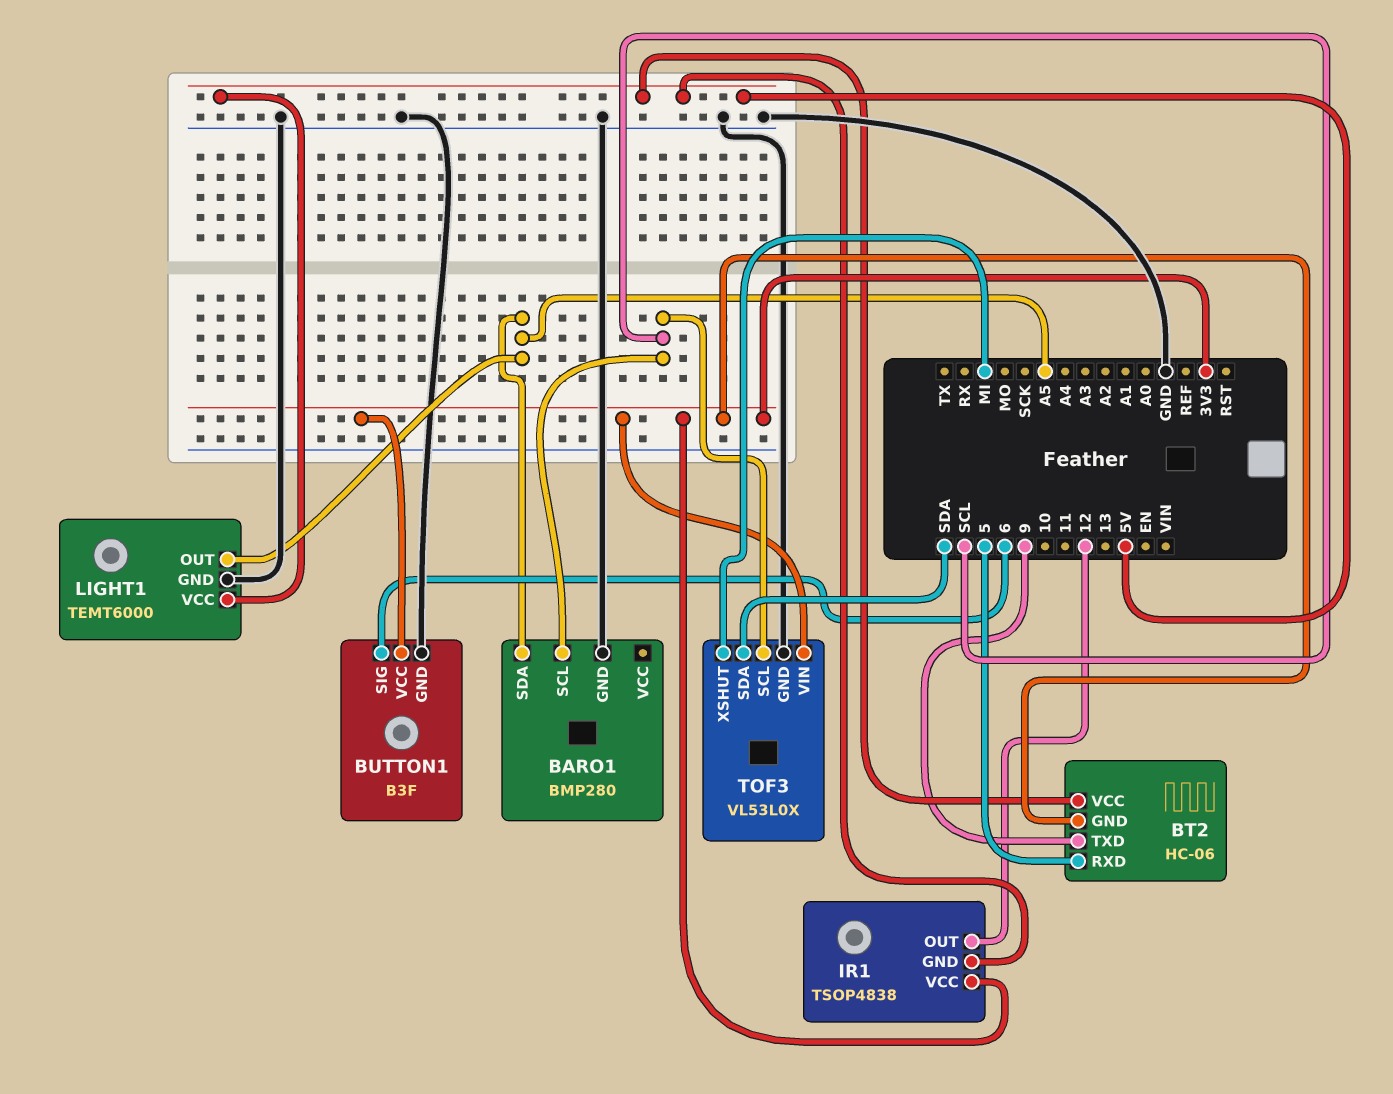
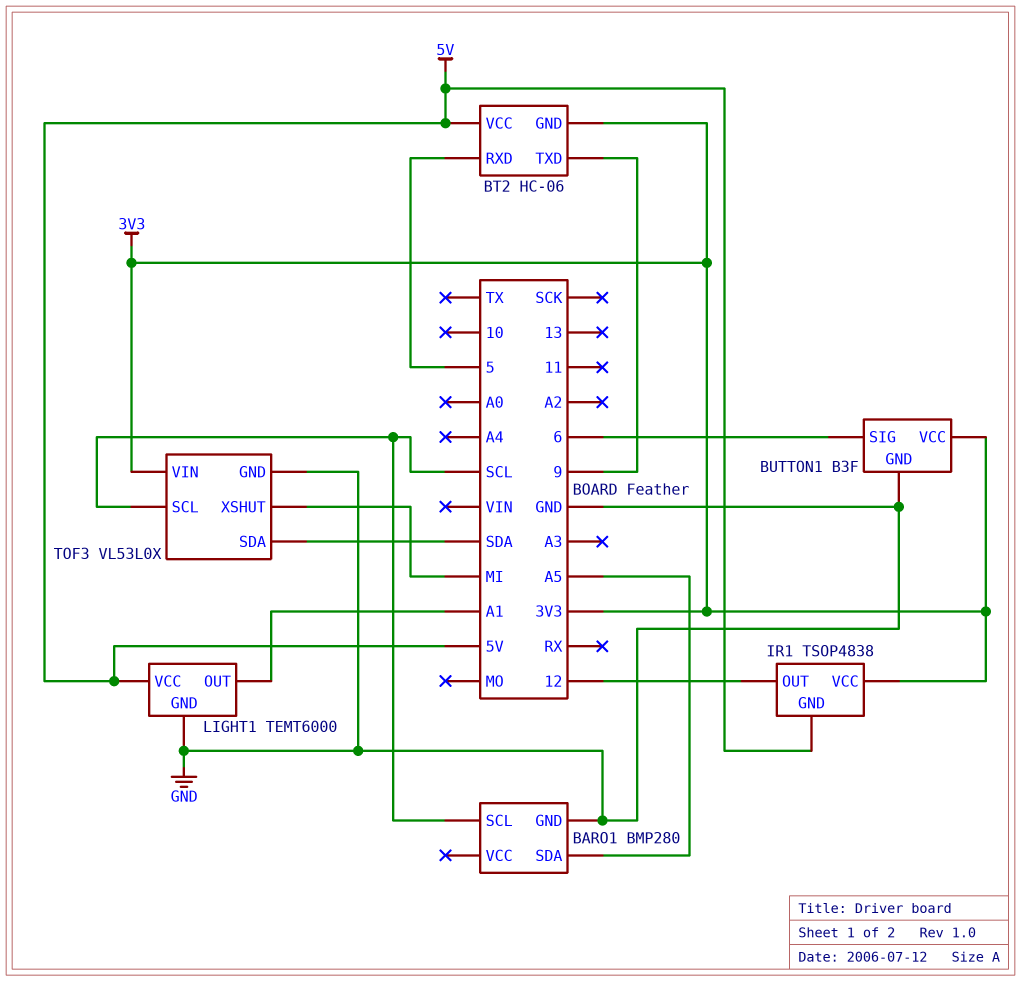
LIGHT1 pin OUT: A5 -> A1

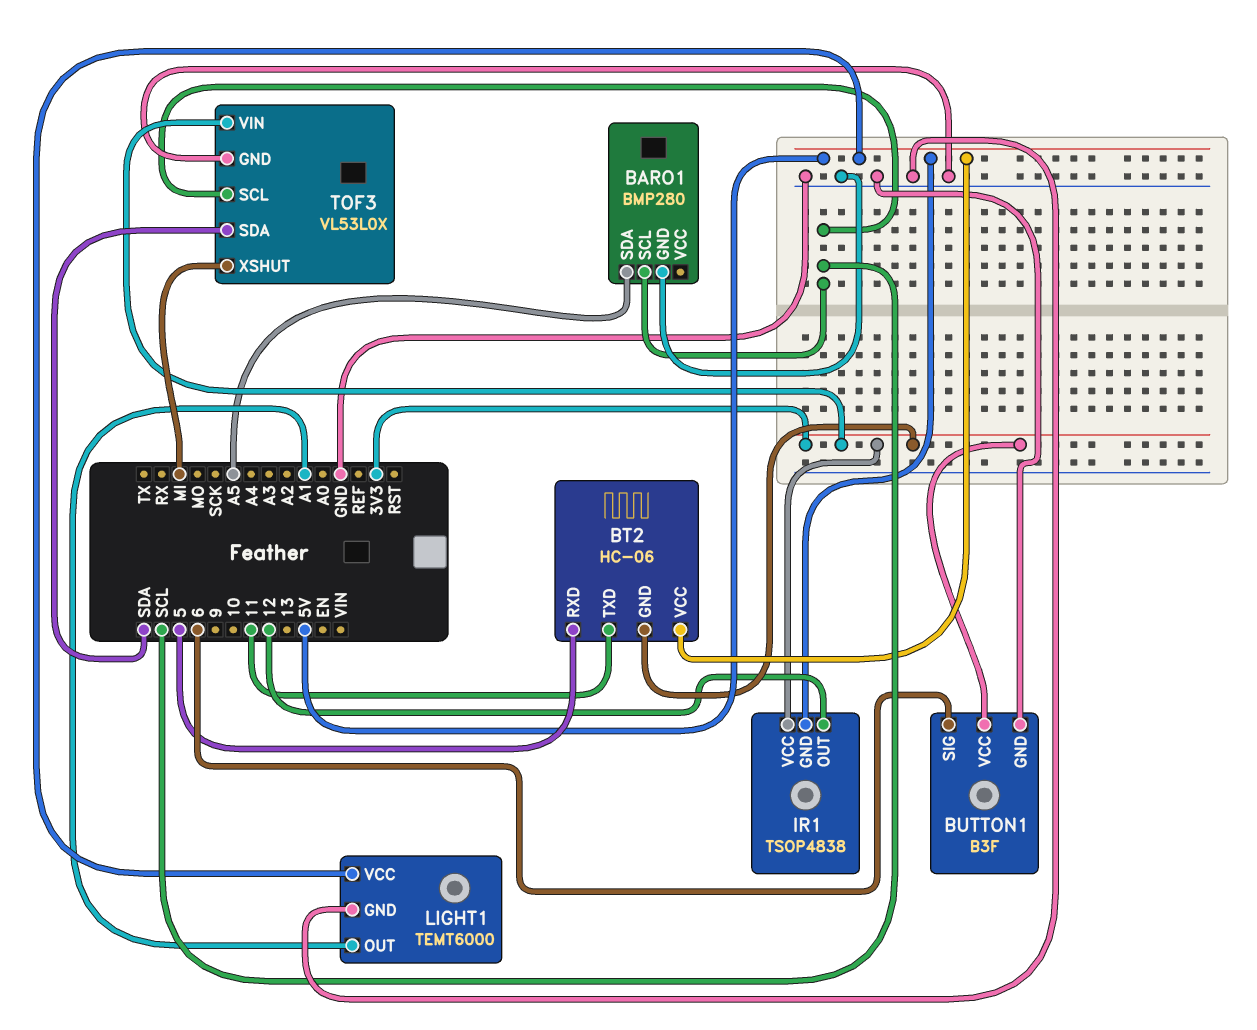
BT2 pin TXD: 9 -> 11

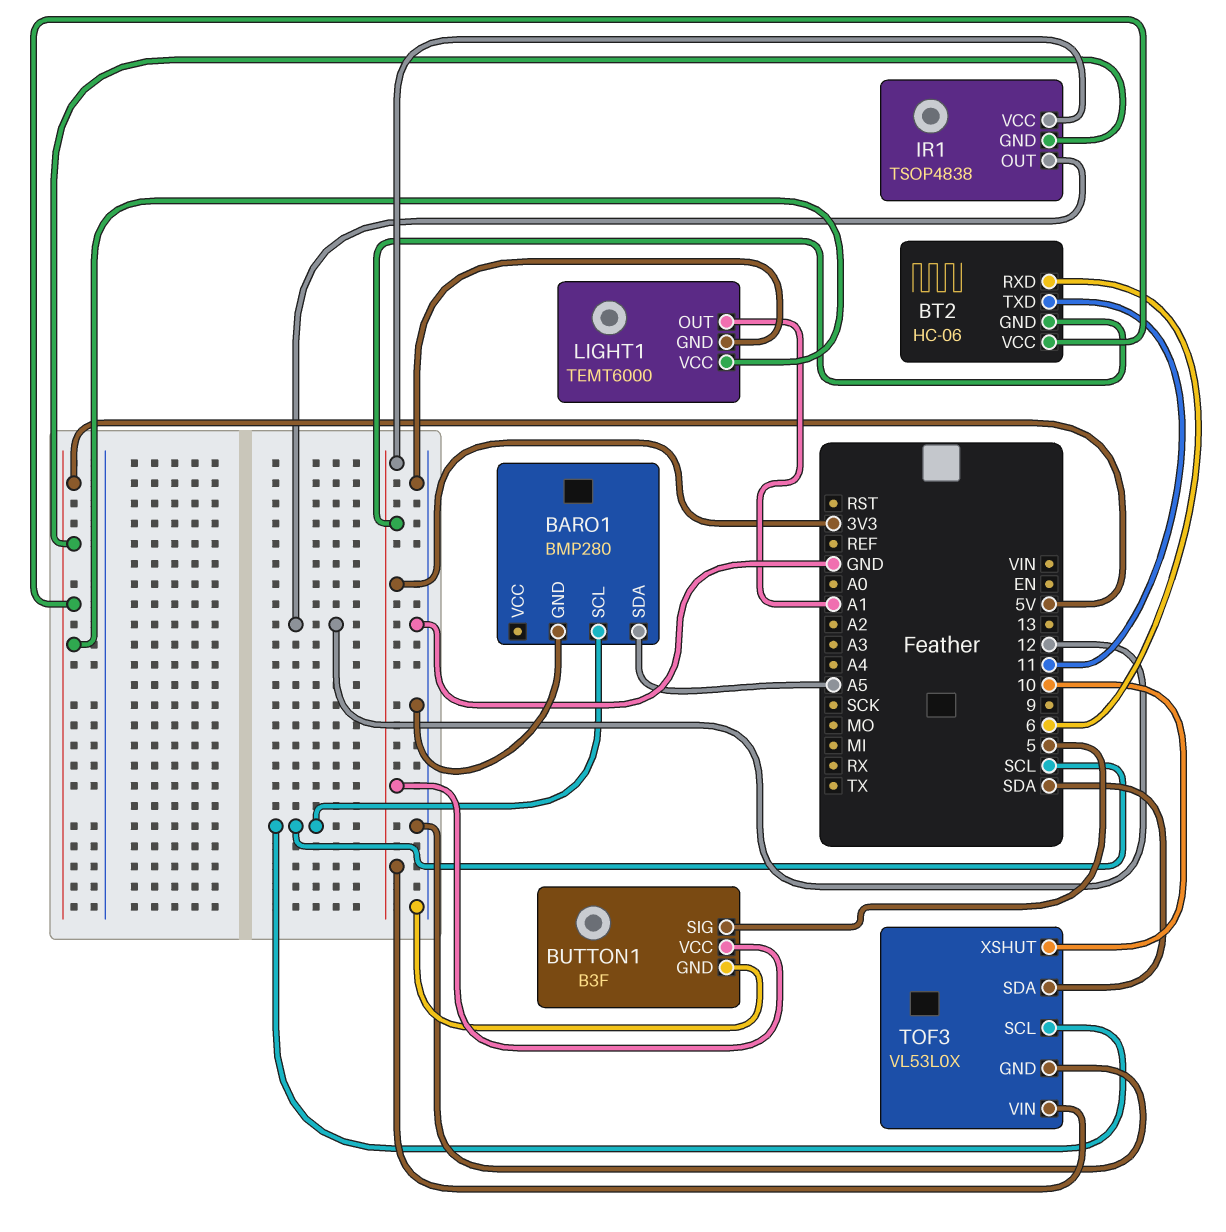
BT2 pin RXD: 5 -> 6
BUTTON1 pin SIG: 6 -> 5
TOF3 pin XSHUT: MI -> 10

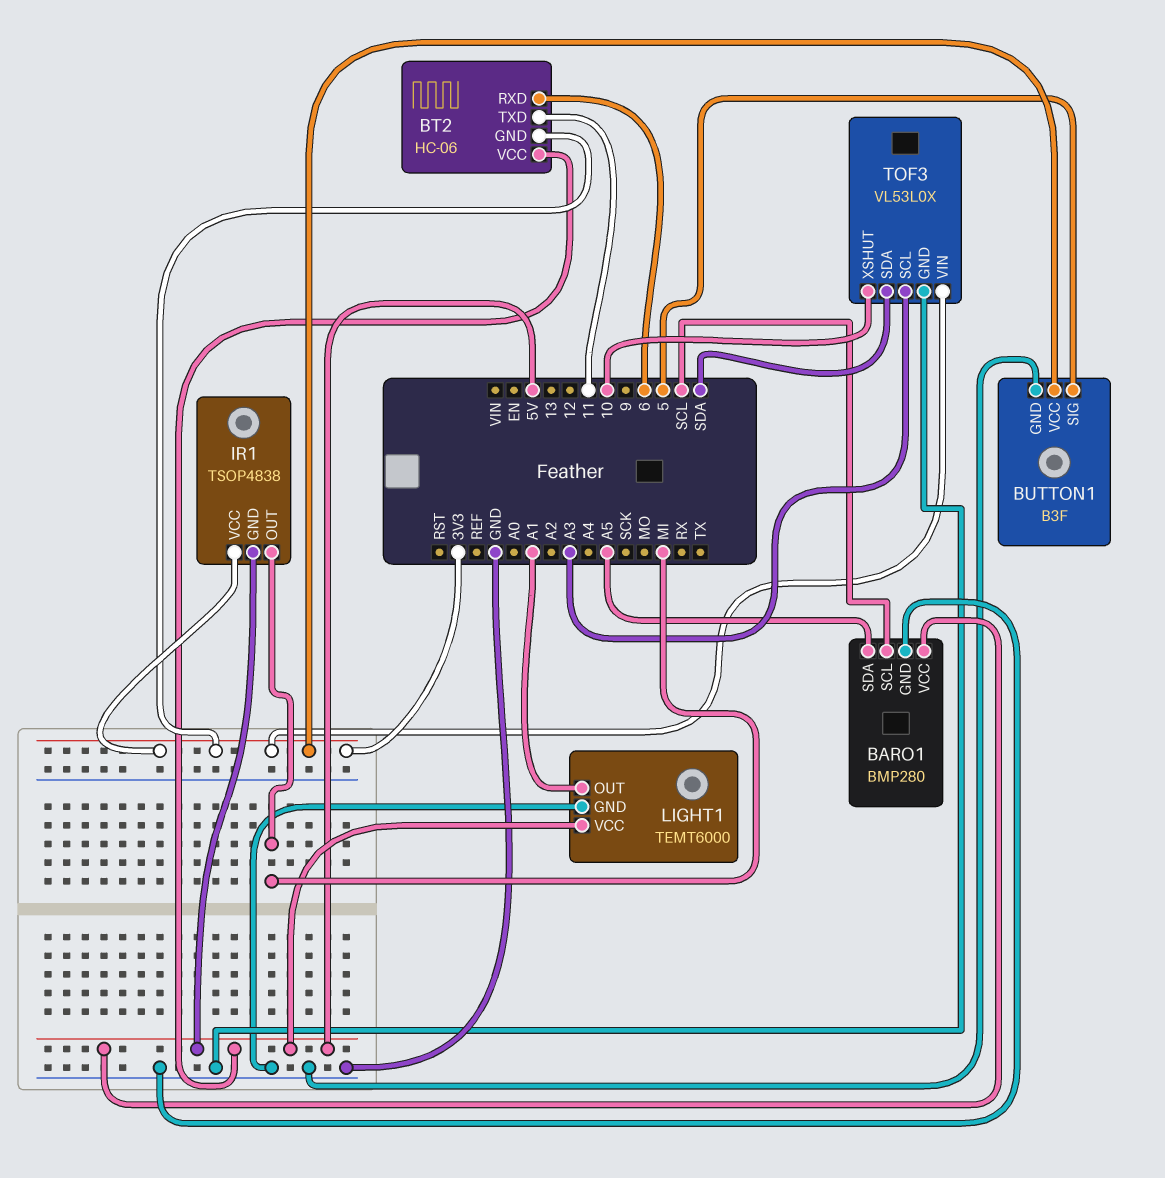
BARO1 pin VCC: none -> 5V
IR1 pin OUT: 12 -> MI
TOF3 pin SCL: SCL -> A3

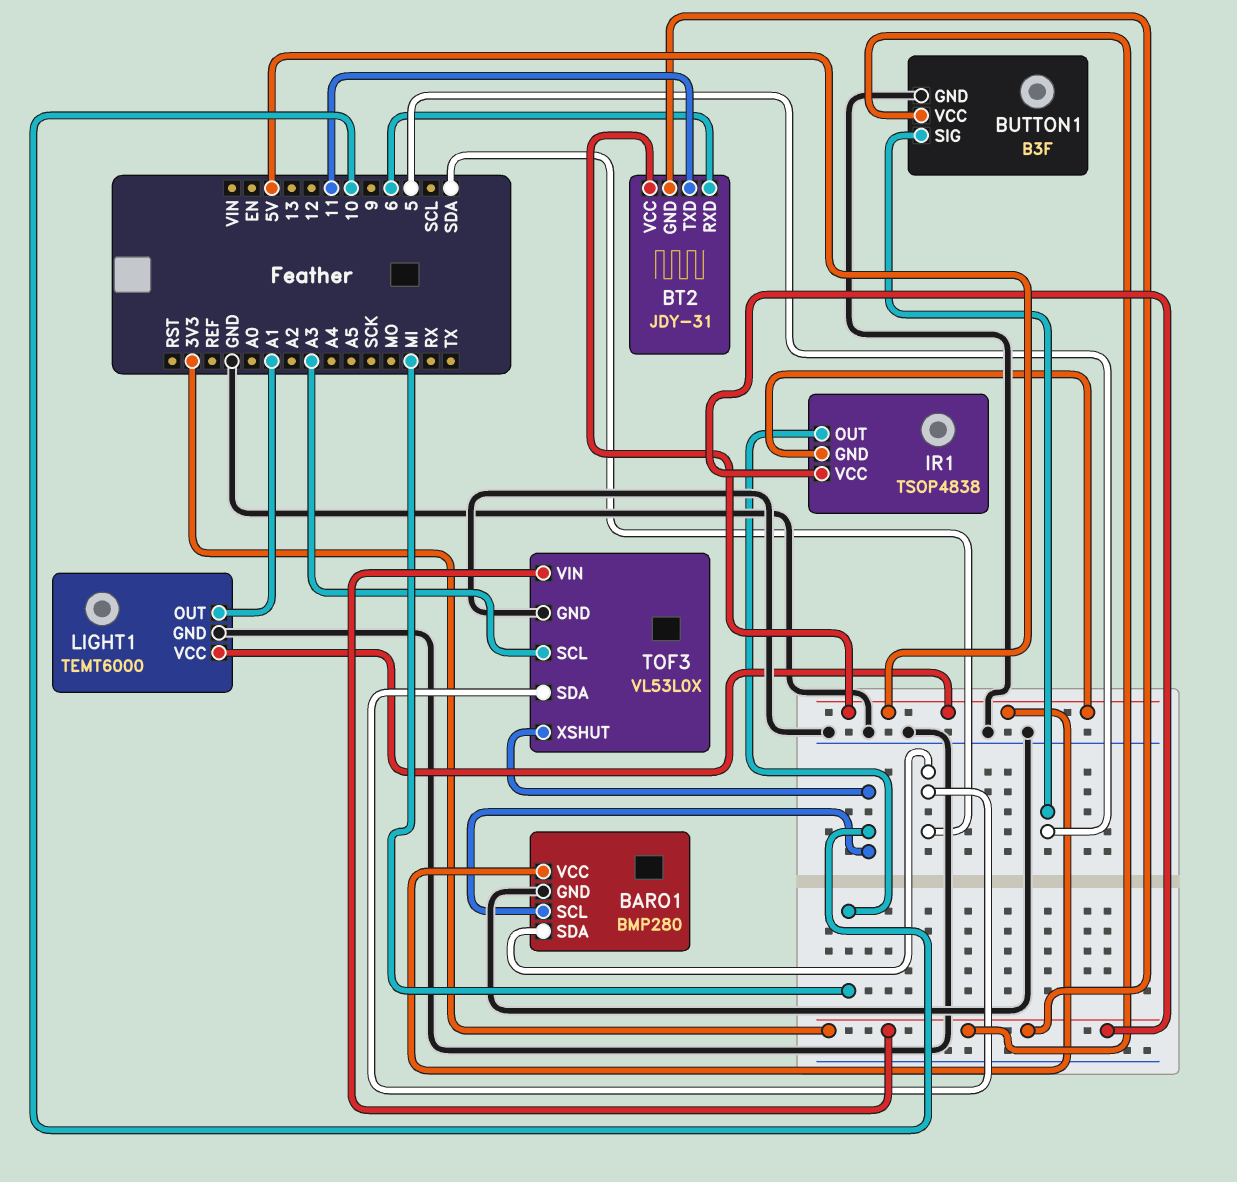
BARO1 pin SCL: SCL -> 10
BARO1 pin SDA: A5 -> SDA
BT2: HC-06 -> JDY-31

